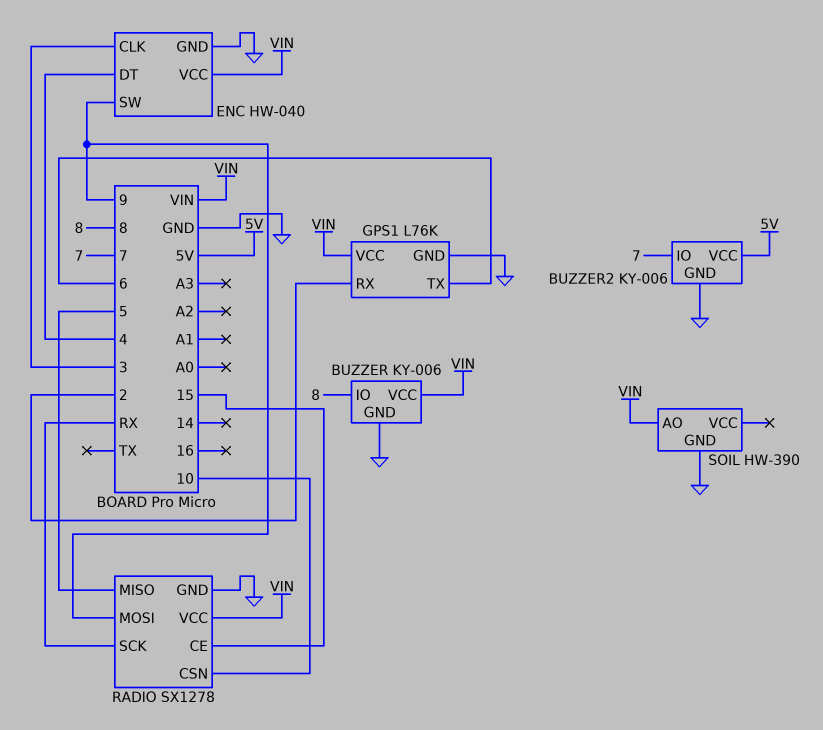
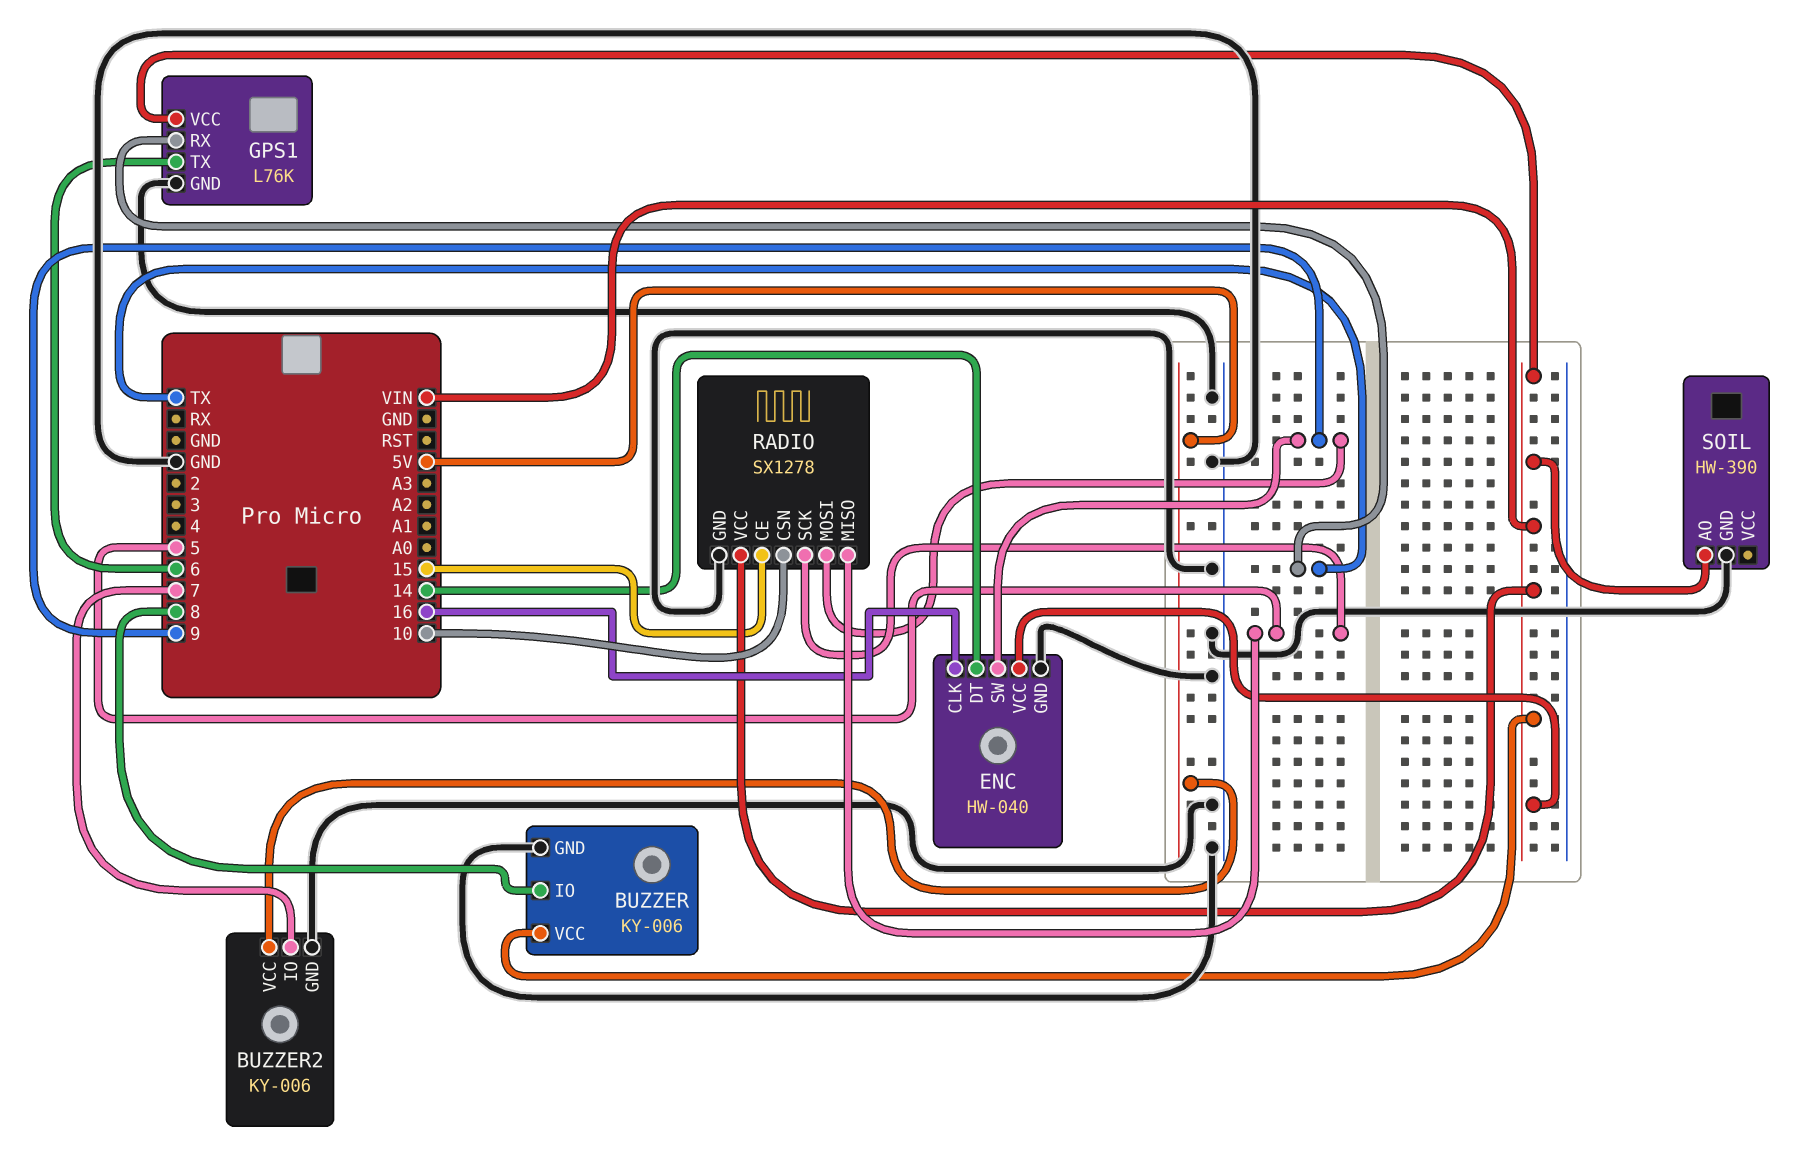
ENC pin CLK: 3 -> 16
ENC pin DT: 4 -> 14
GPS1 pin RX: 2 -> TX
RADIO pin SCK: RX -> 5

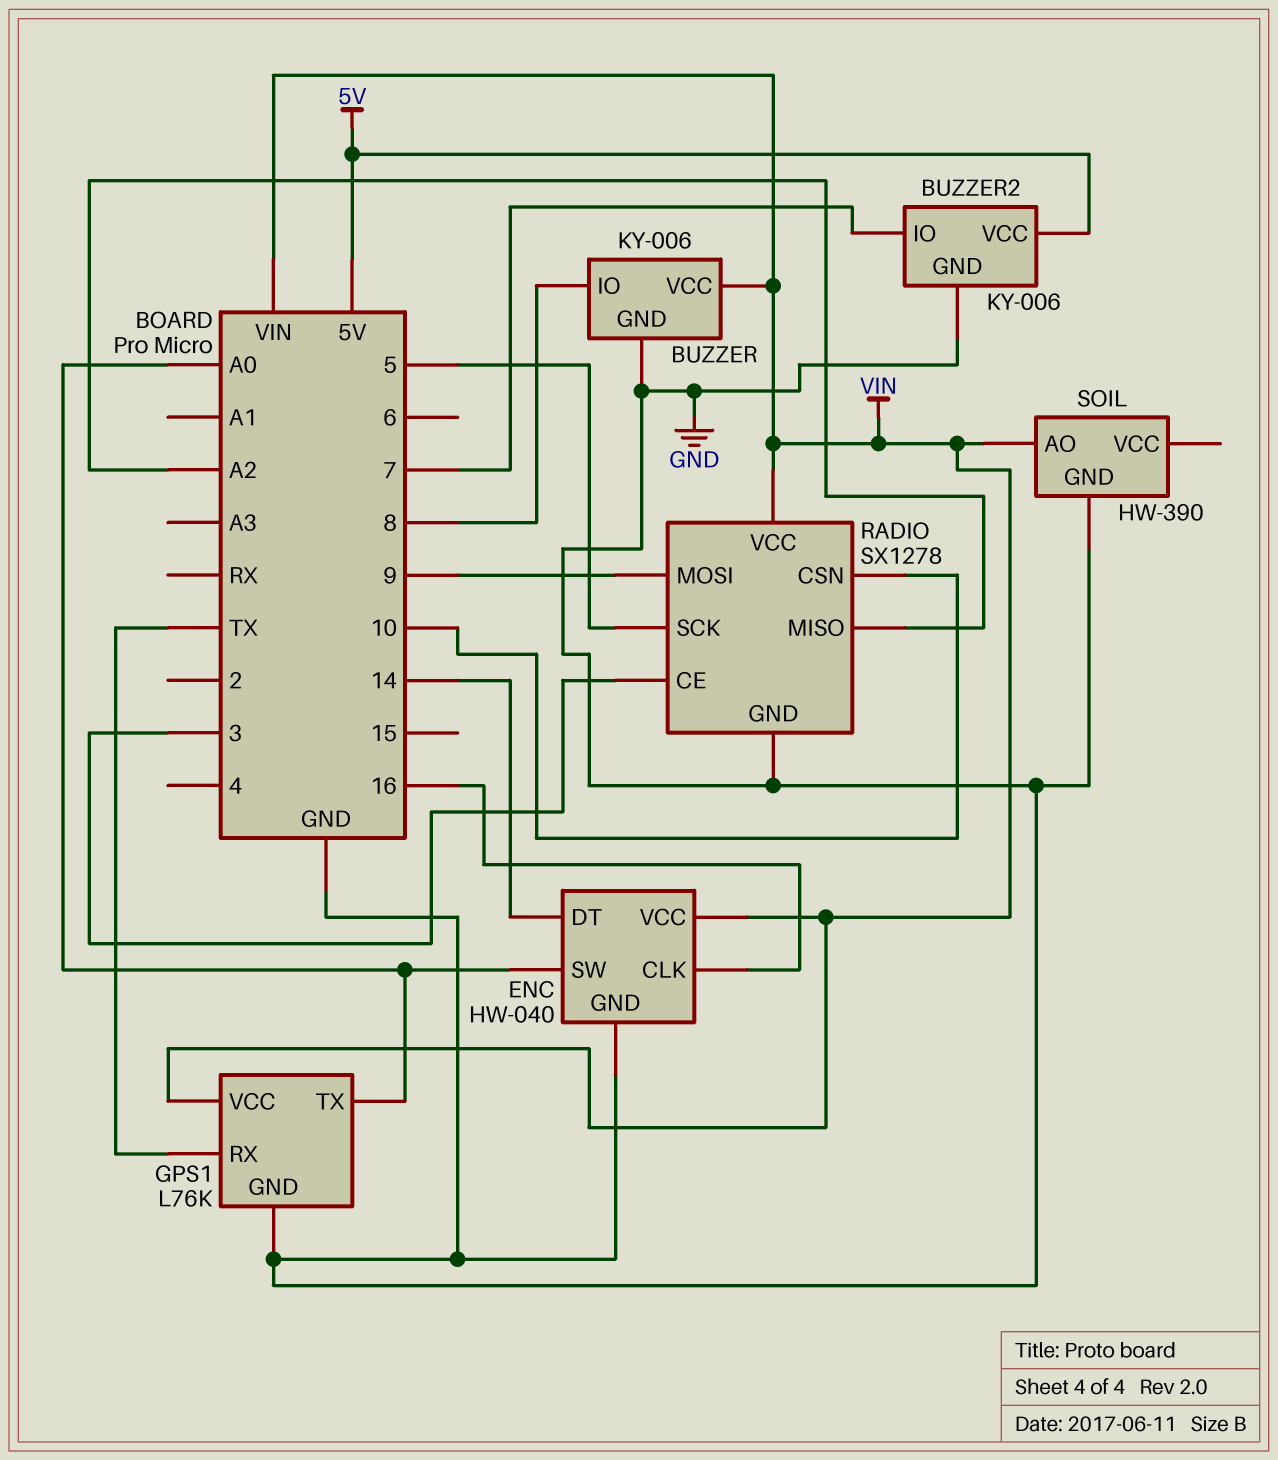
ENC pin SW: 9 -> A0
GPS1 pin TX: 6 -> A0
RADIO pin CE: 15 -> 3
RADIO pin MISO: 5 -> A2

